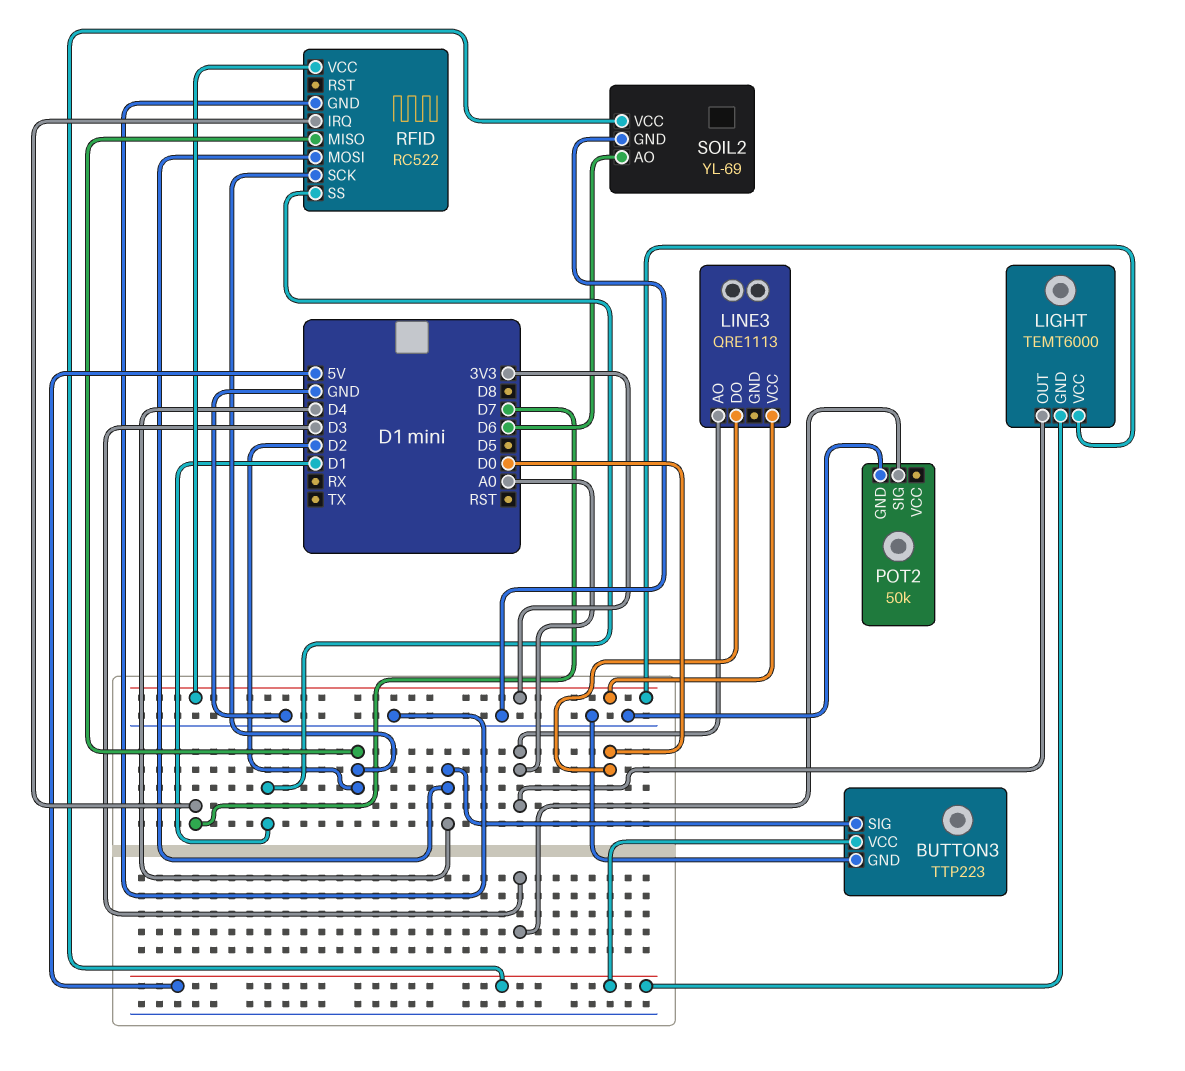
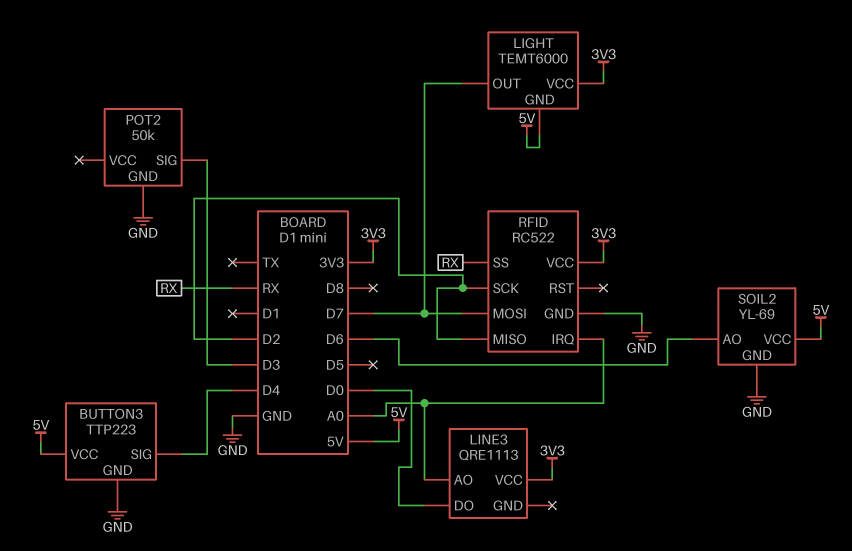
LIGHT pin OUT: A0 -> D7
RFID pin IRQ: D7 -> A0
RFID pin MOSI: D4 -> D7
RFID pin SS: D1 -> RX

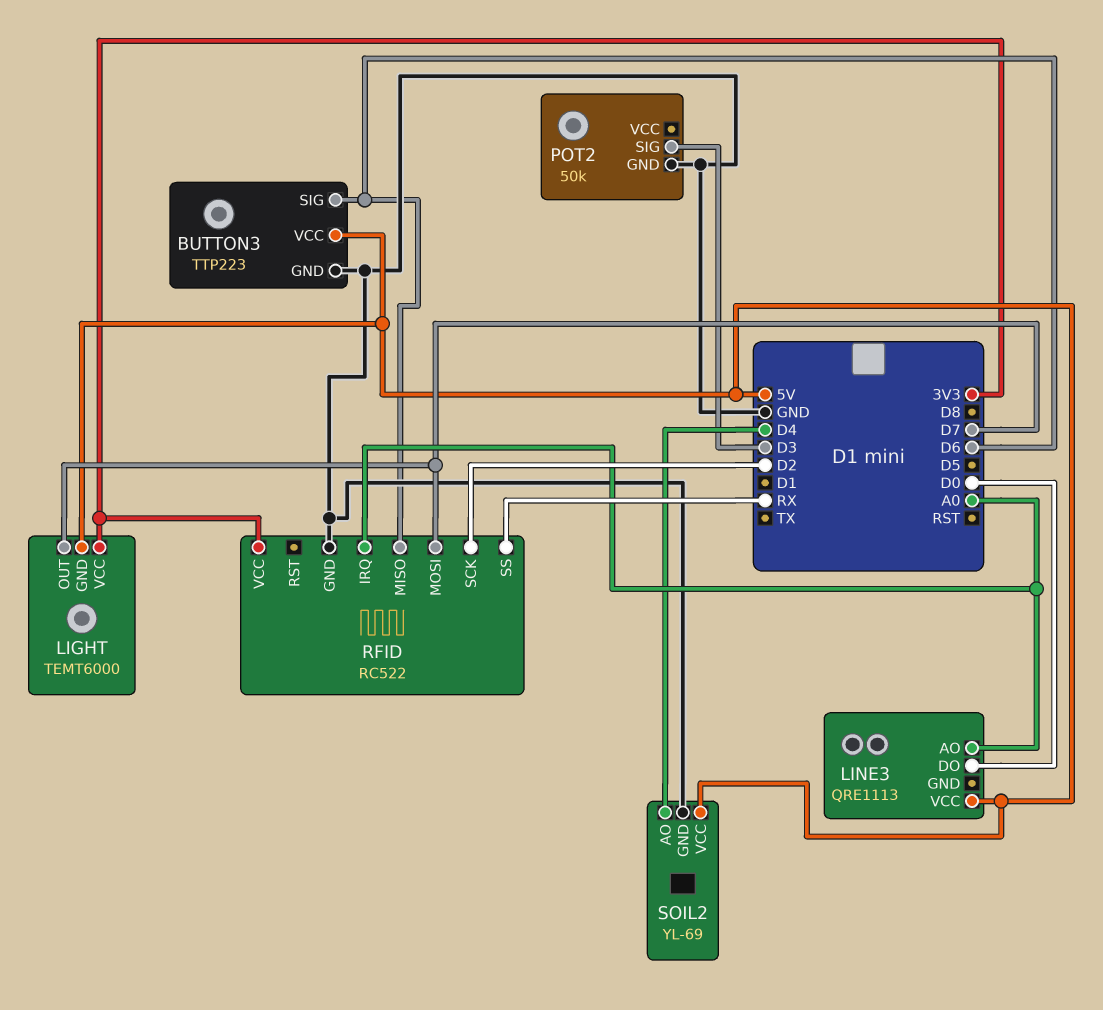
BUTTON3 pin SIG: D4 -> D6
LINE3 pin VCC: 3V3 -> 5V
RFID pin MISO: D2 -> D6
SOIL2 pin AO: D6 -> D4

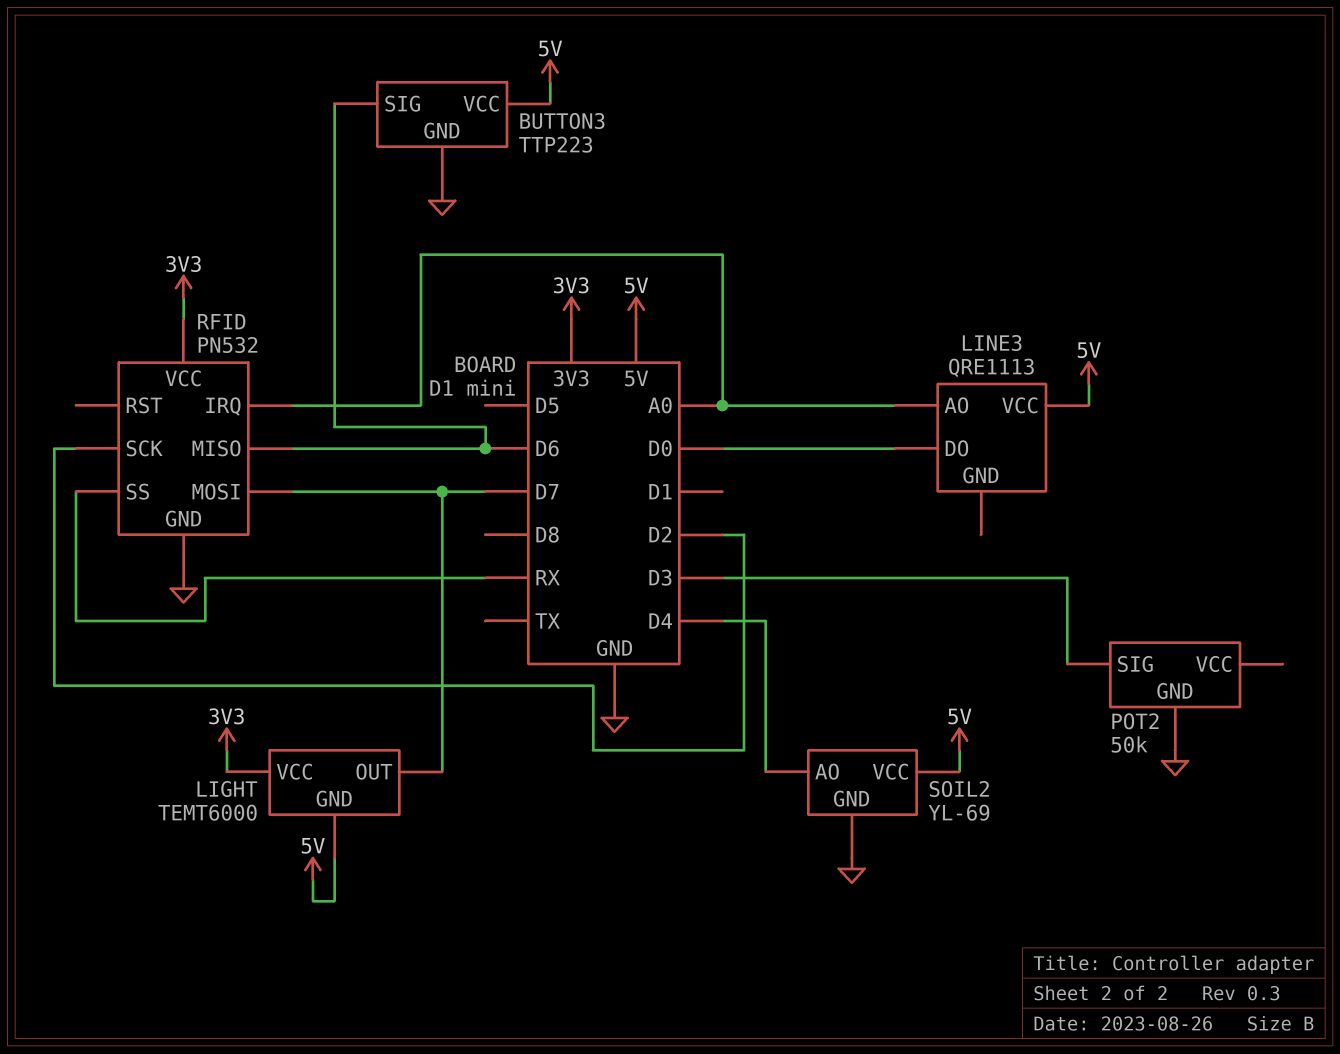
RFID: RC522 -> PN532

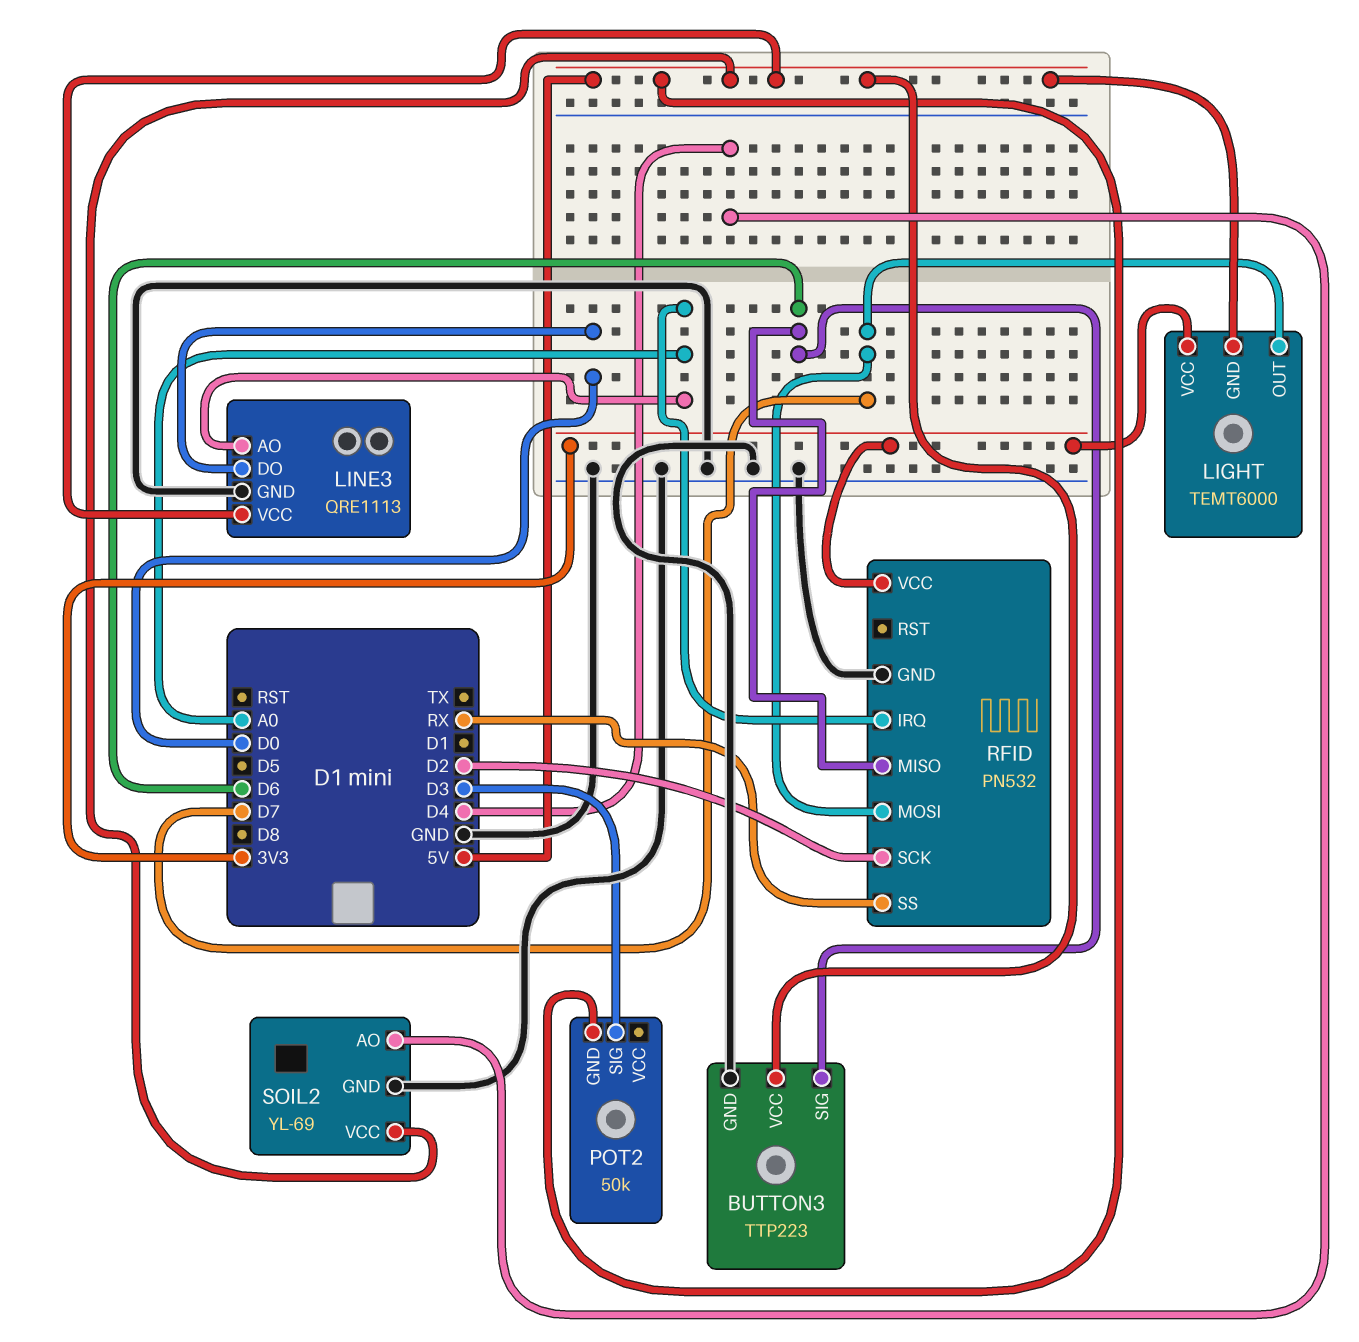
LINE3 pin GND: none -> GND
POT2 pin GND: GND -> 5V

